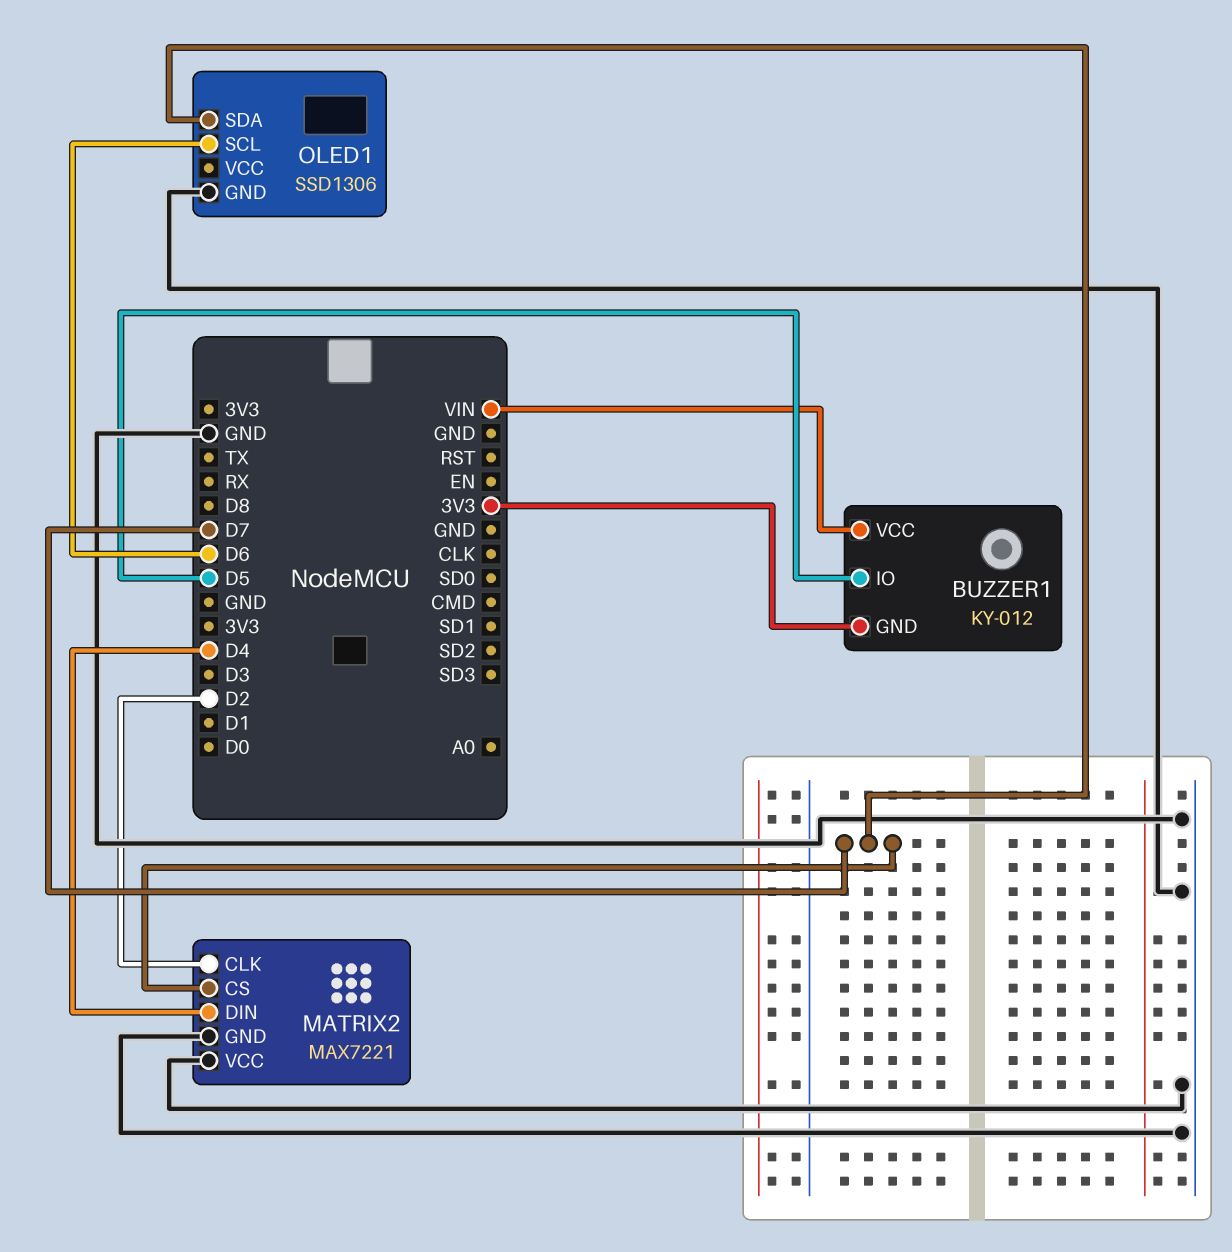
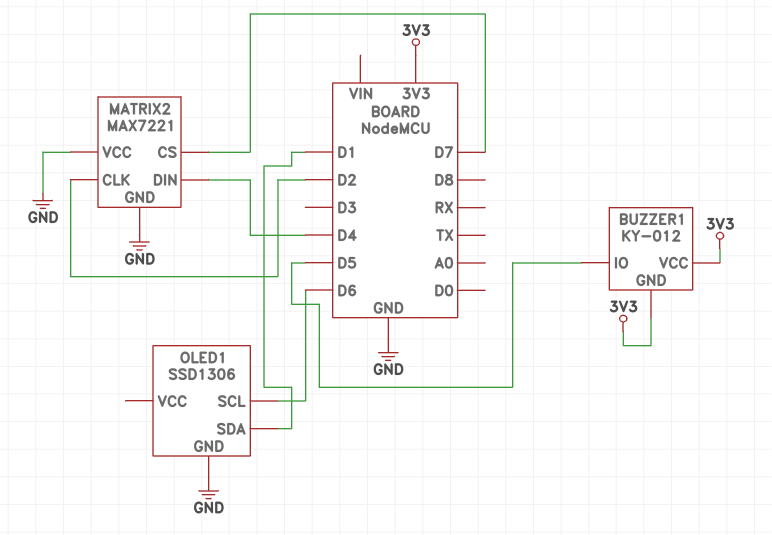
BUZZER1 pin VCC: VIN -> 3V3
OLED1 pin SDA: D7 -> D1

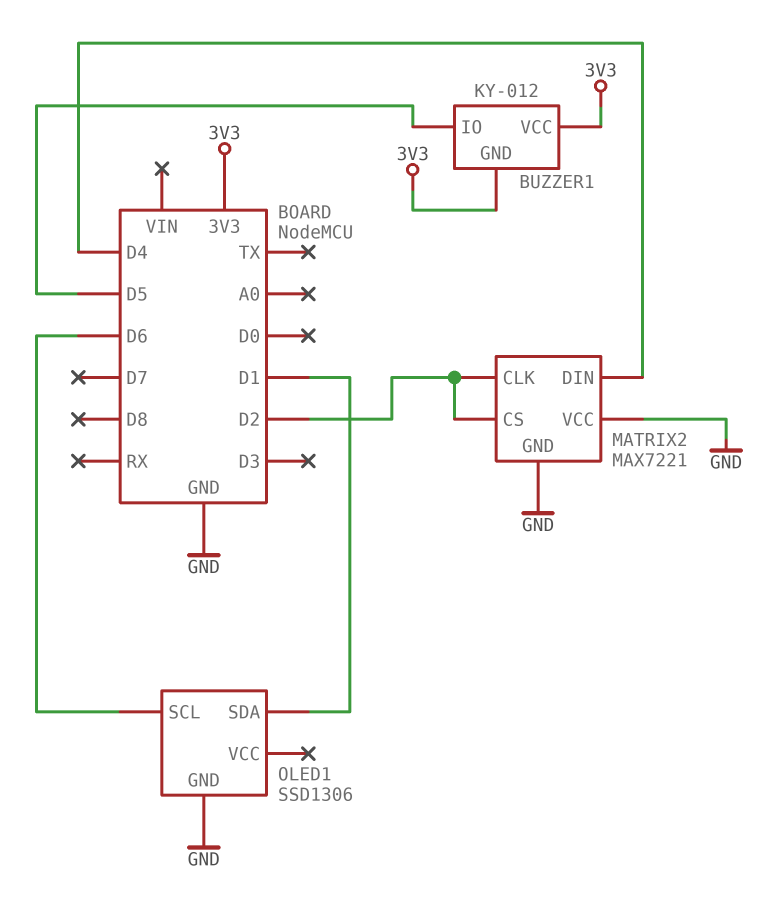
MATRIX2 pin CS: D7 -> D2

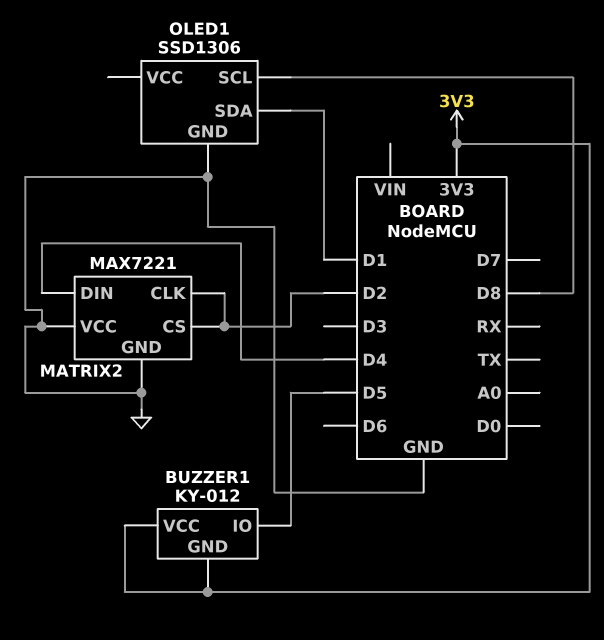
OLED1 pin SCL: D6 -> D8

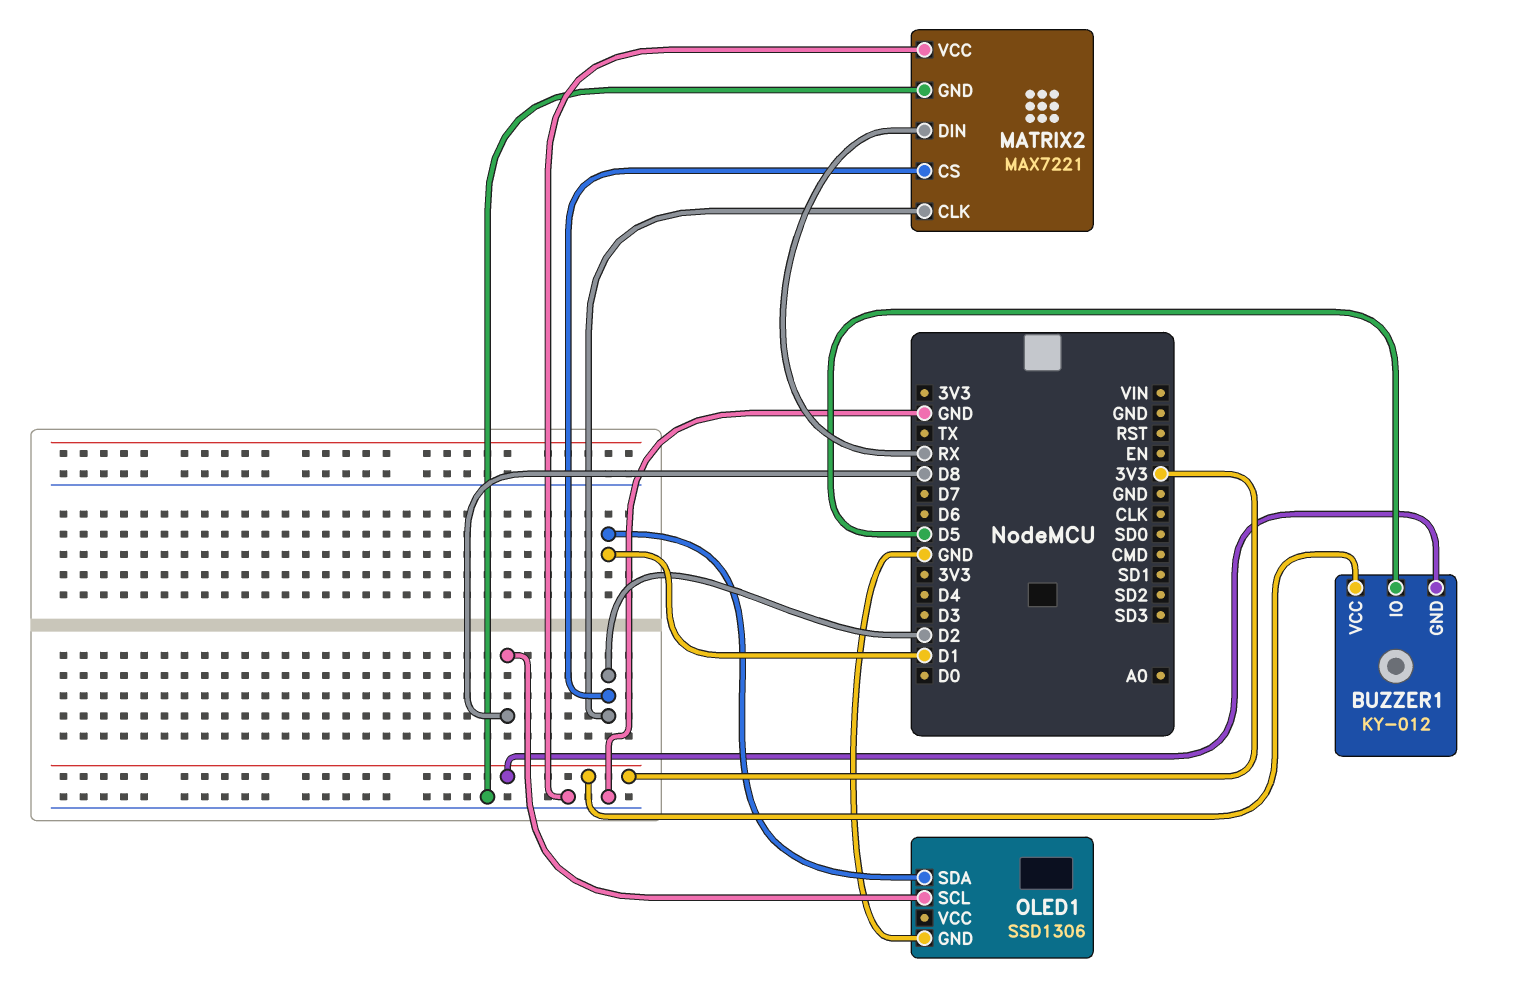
MATRIX2 pin DIN: D4 -> RX

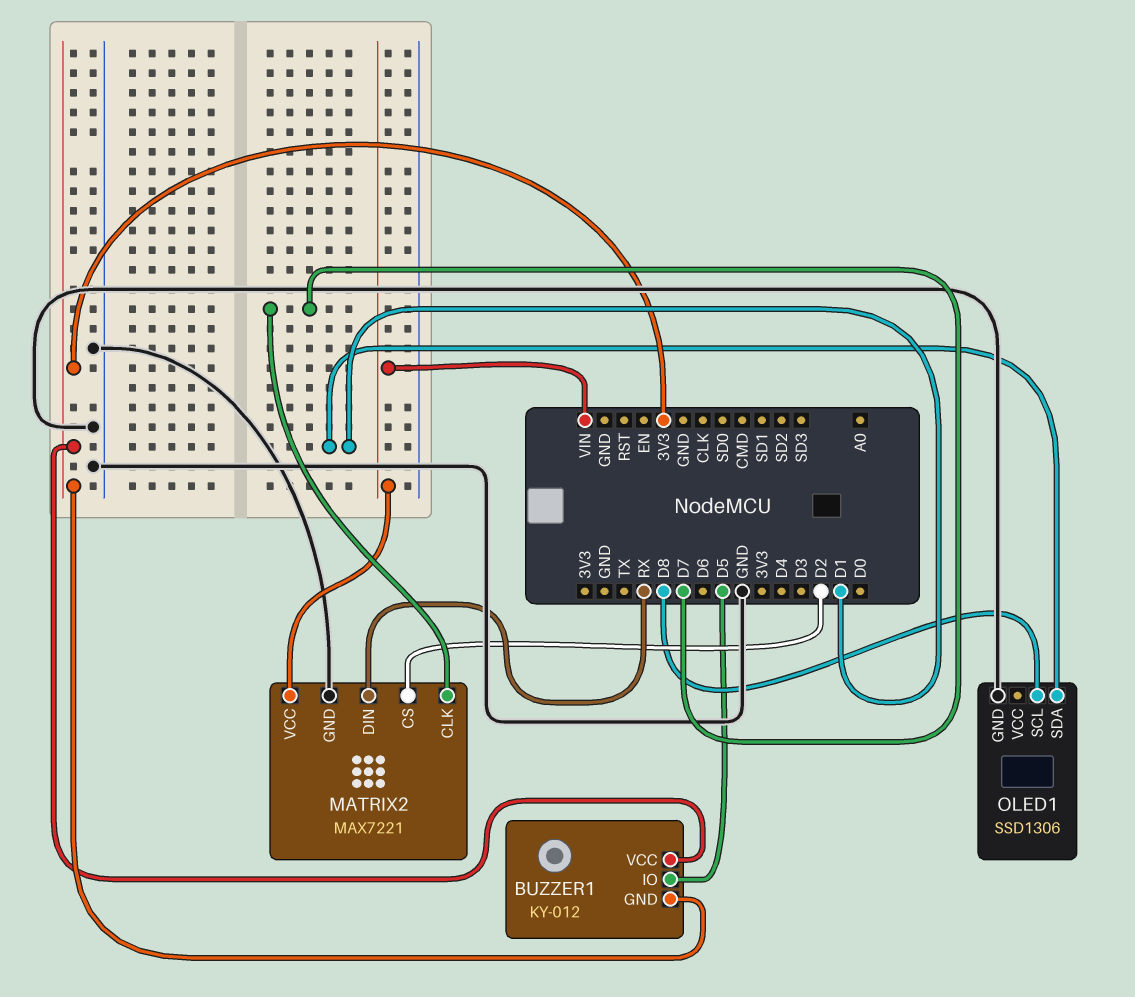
MATRIX2 pin CLK: D2 -> D7
MATRIX2 pin VCC: GND -> VIN

